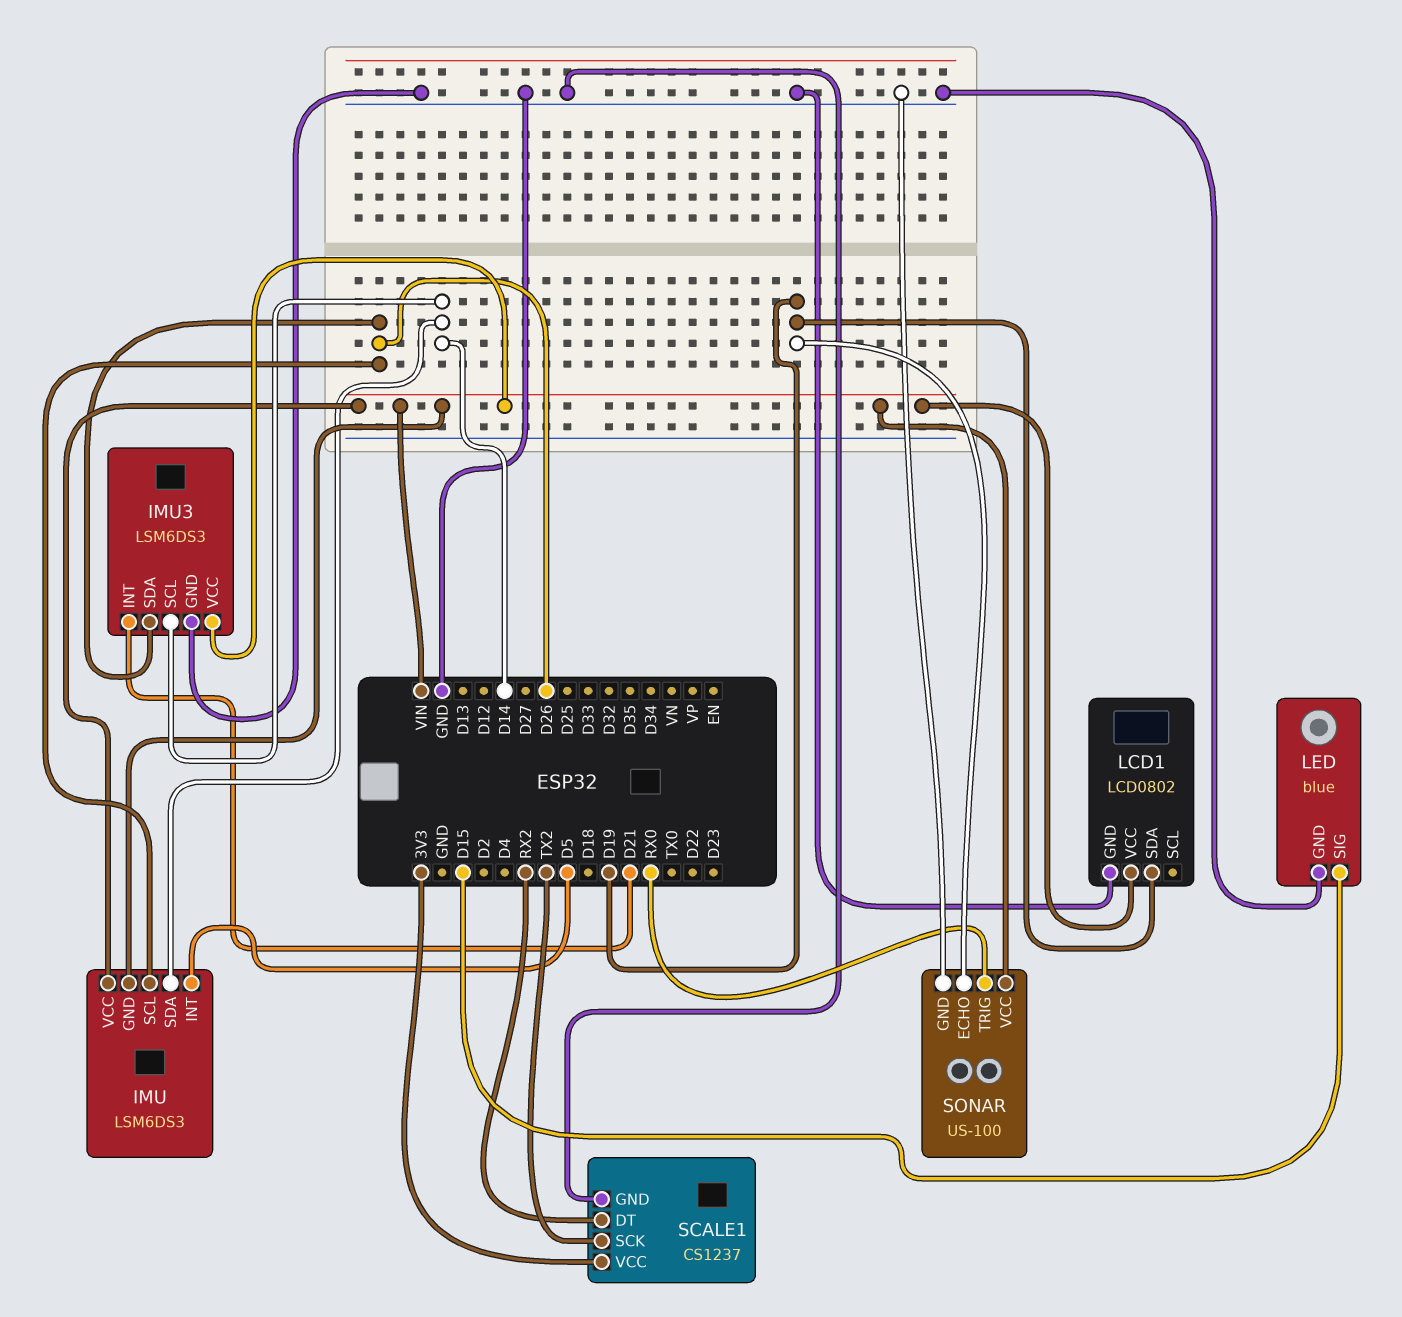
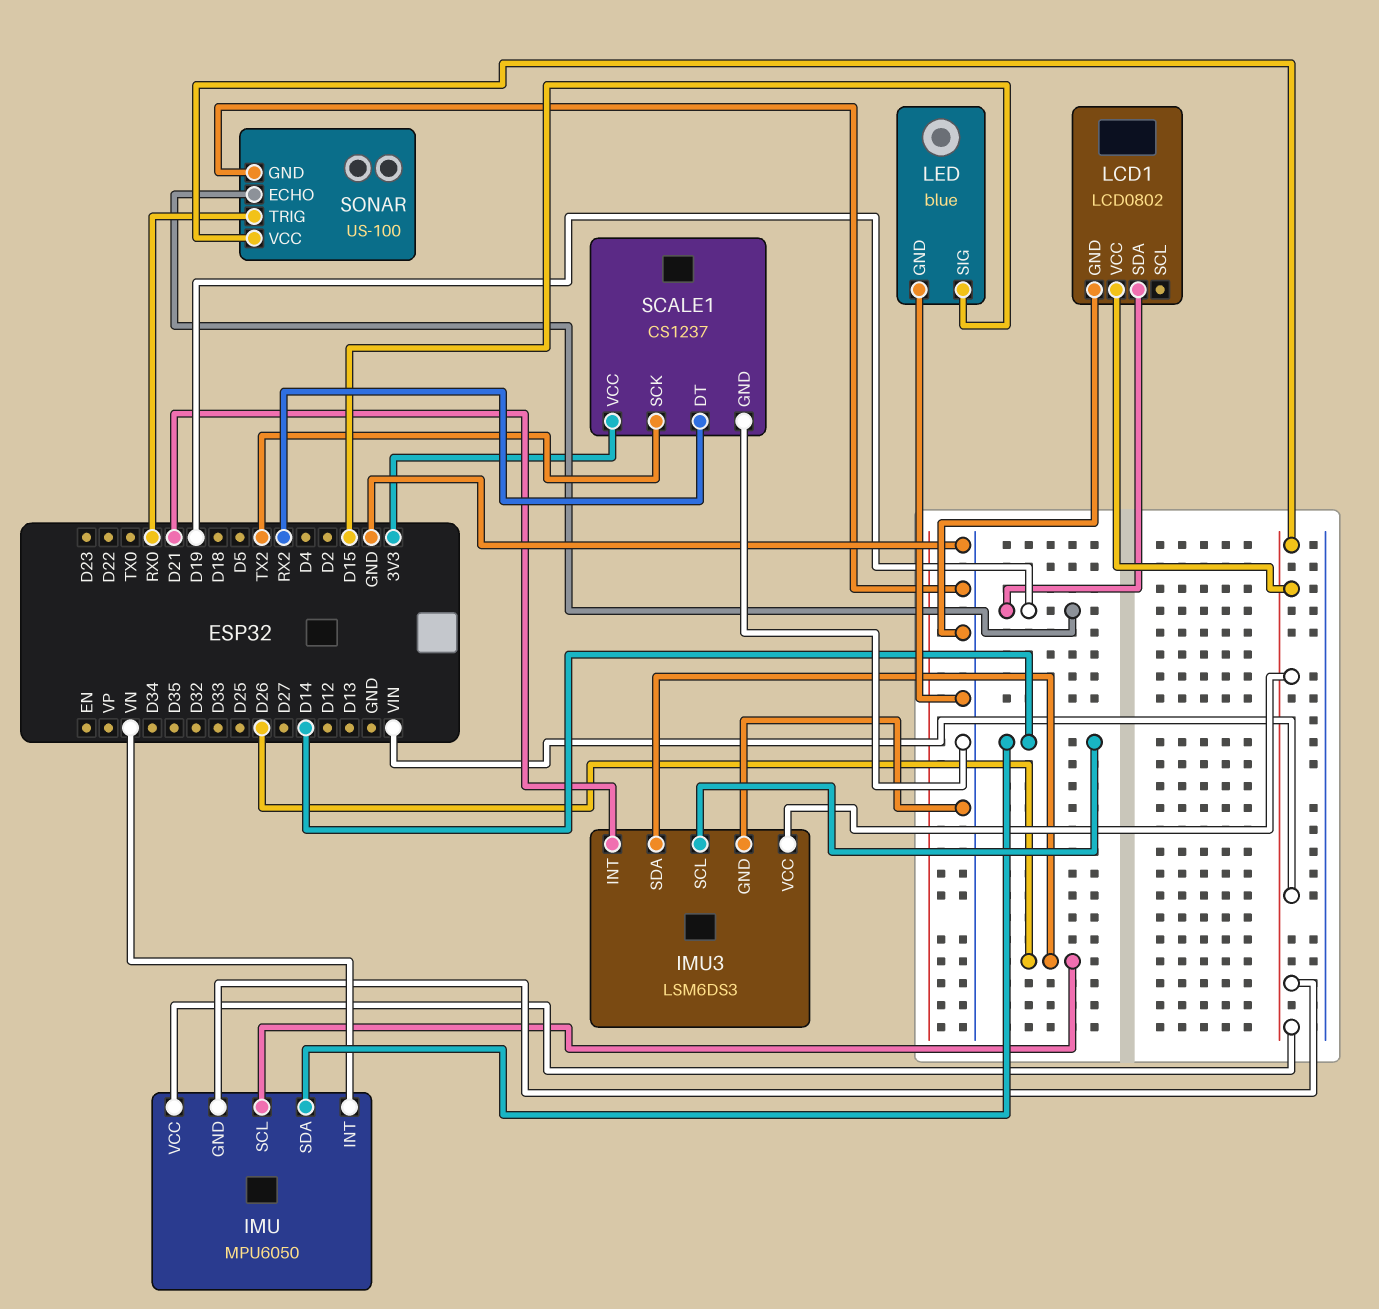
IMU: LSM6DS3 -> MPU6050
IMU pin INT: D5 -> VN

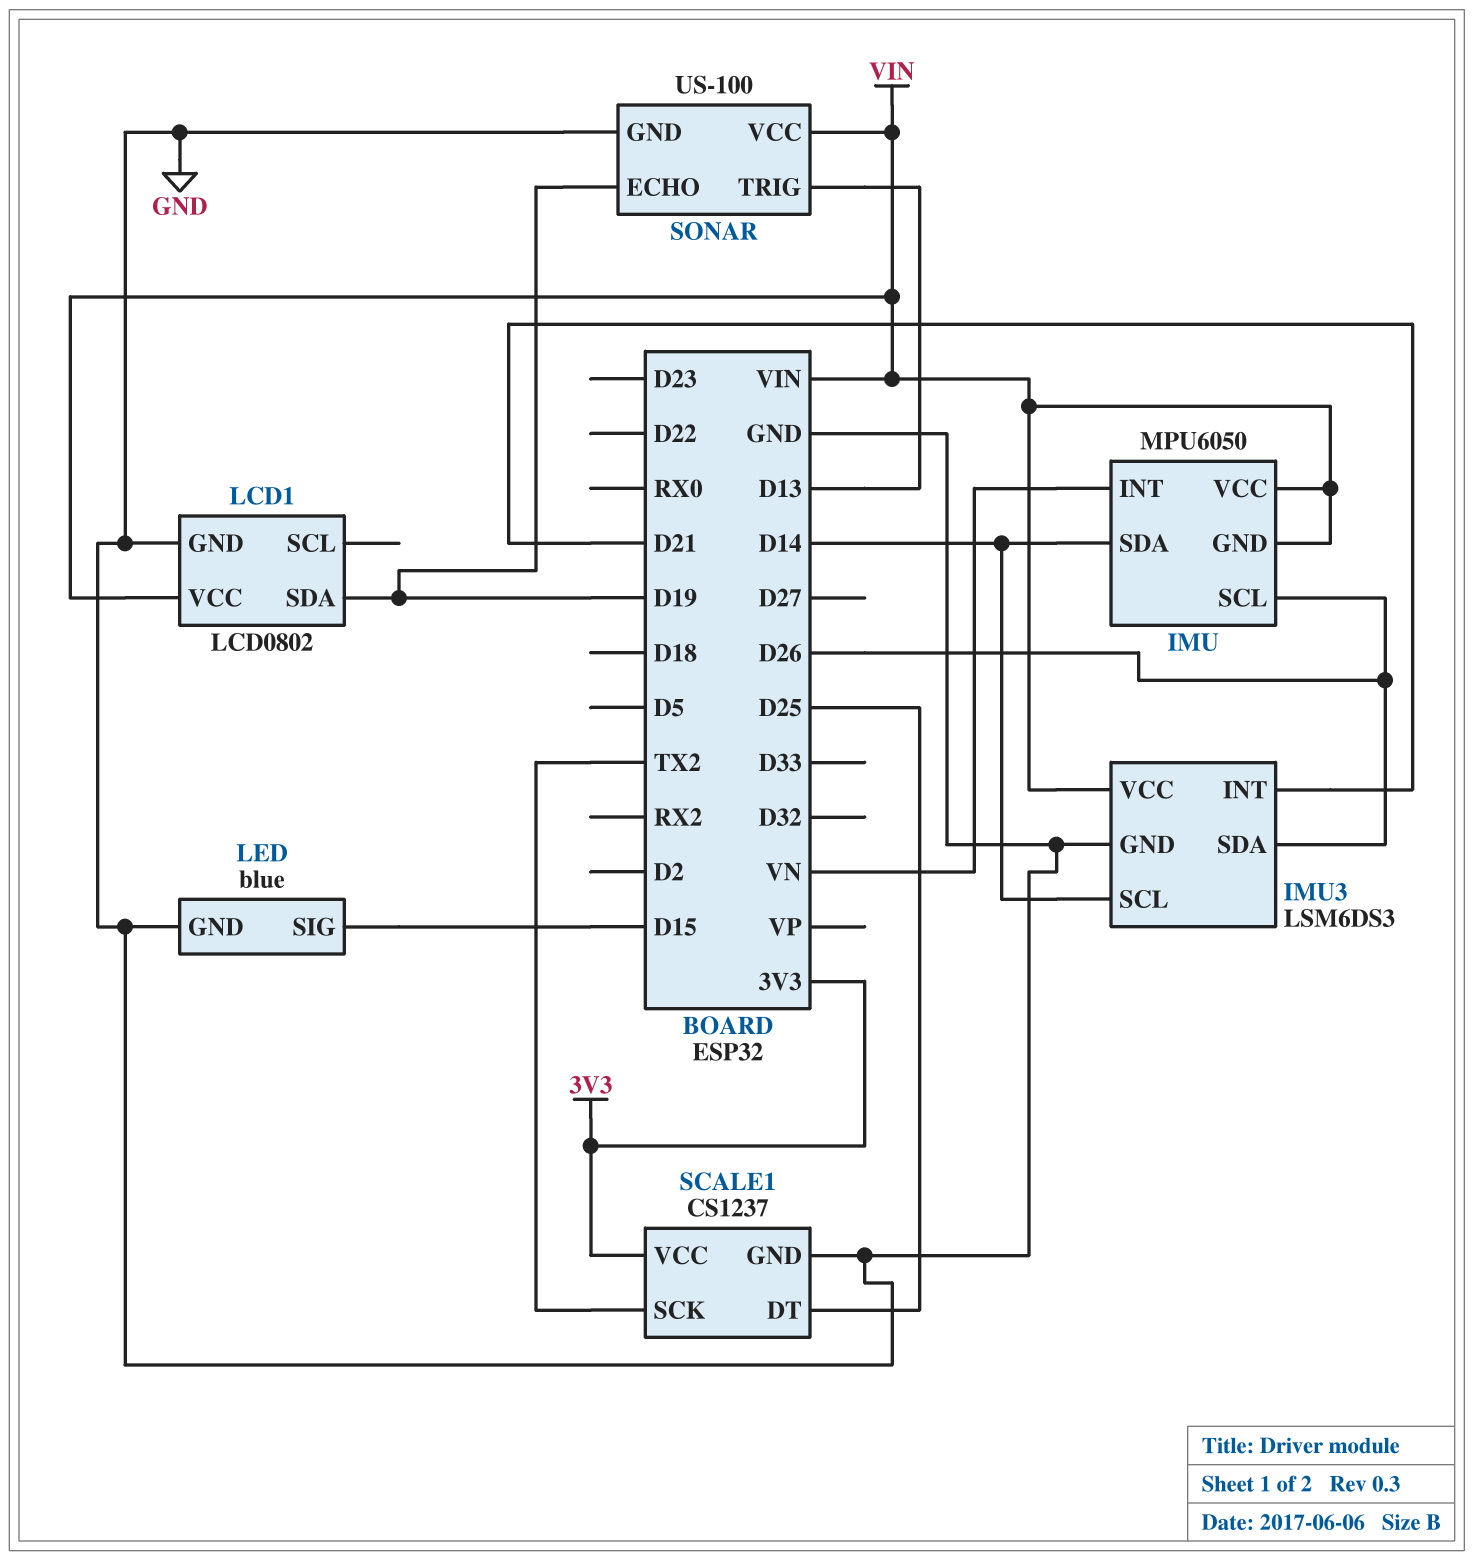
SCALE1 pin DT: RX2 -> D25
SONAR pin TRIG: RX0 -> D13

